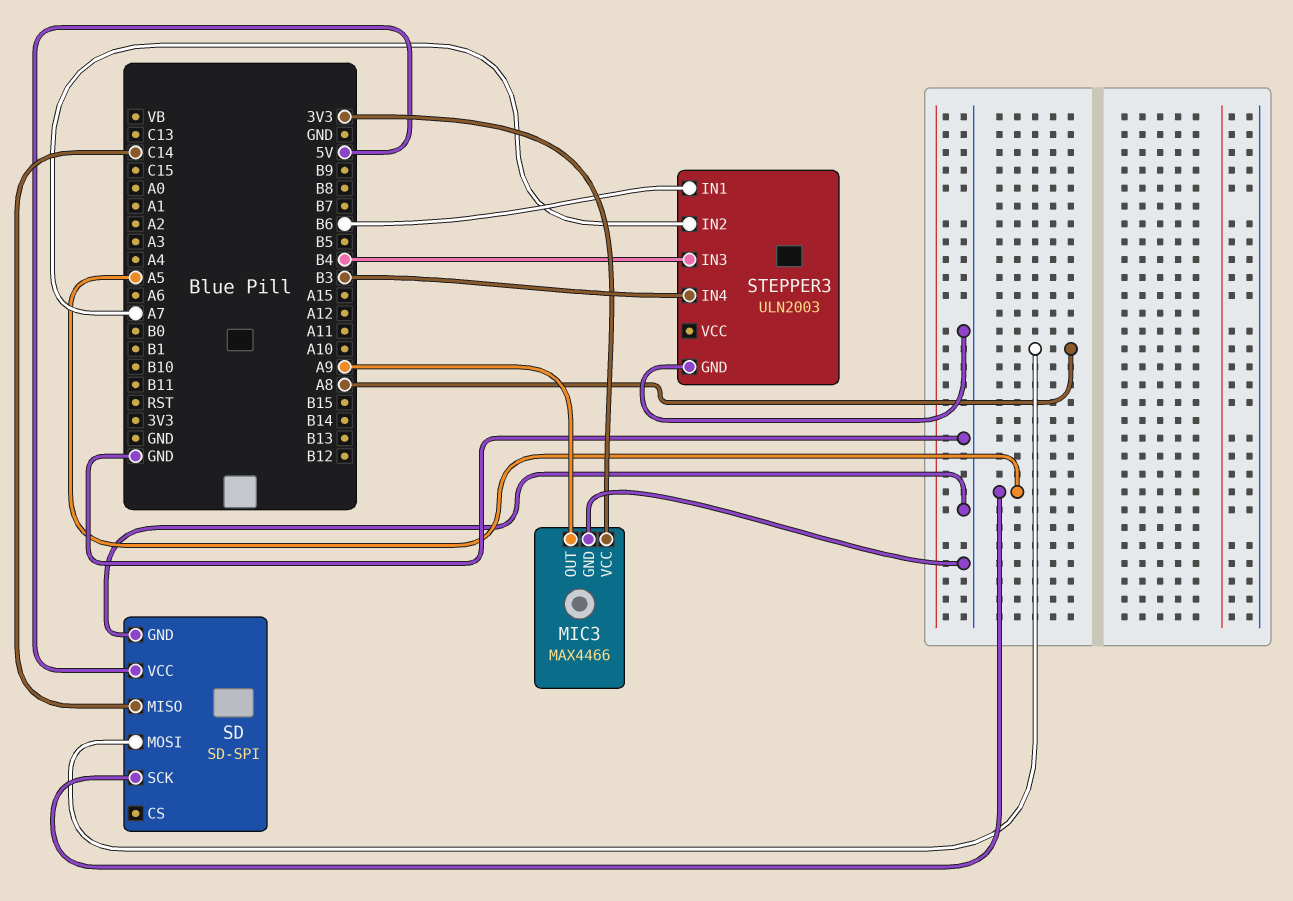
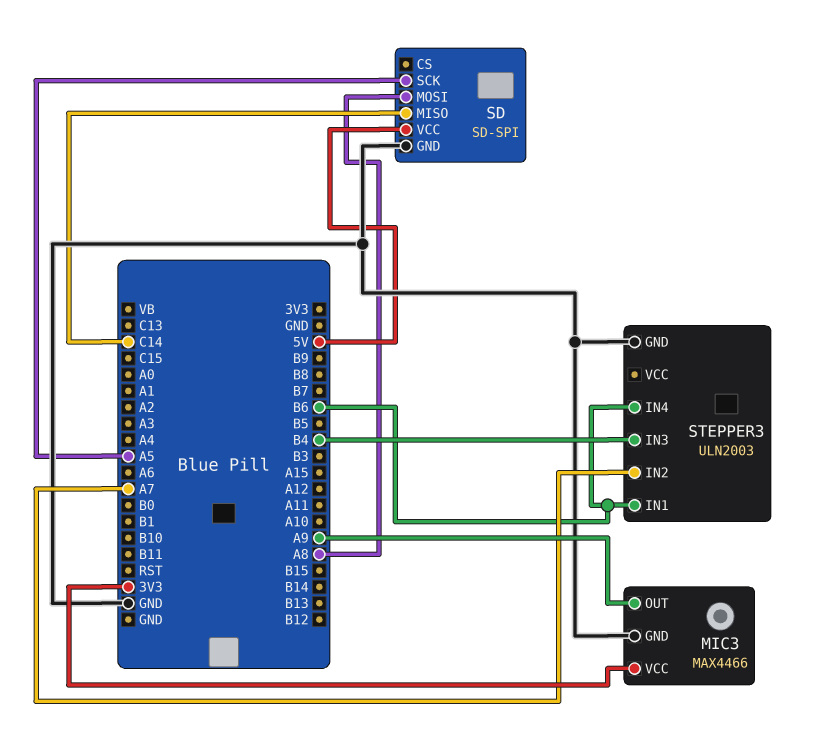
STEPPER3 pin IN4: B3 -> B6

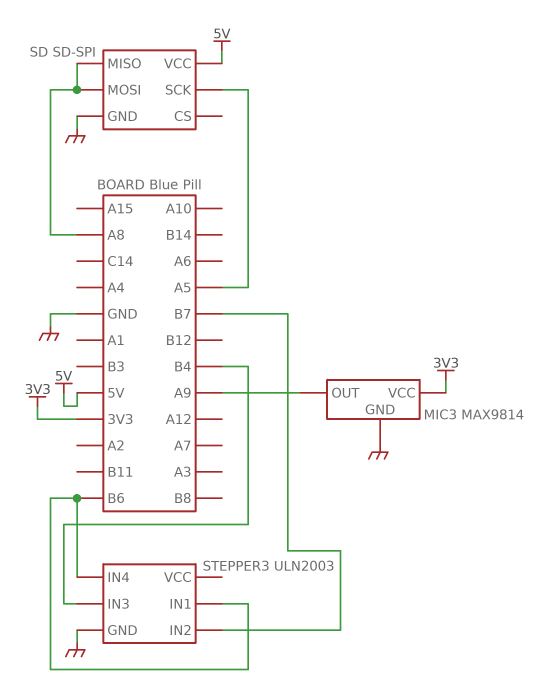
MIC3: MAX4466 -> MAX9814
SD pin MISO: C14 -> A8
STEPPER3 pin IN2: A7 -> B7

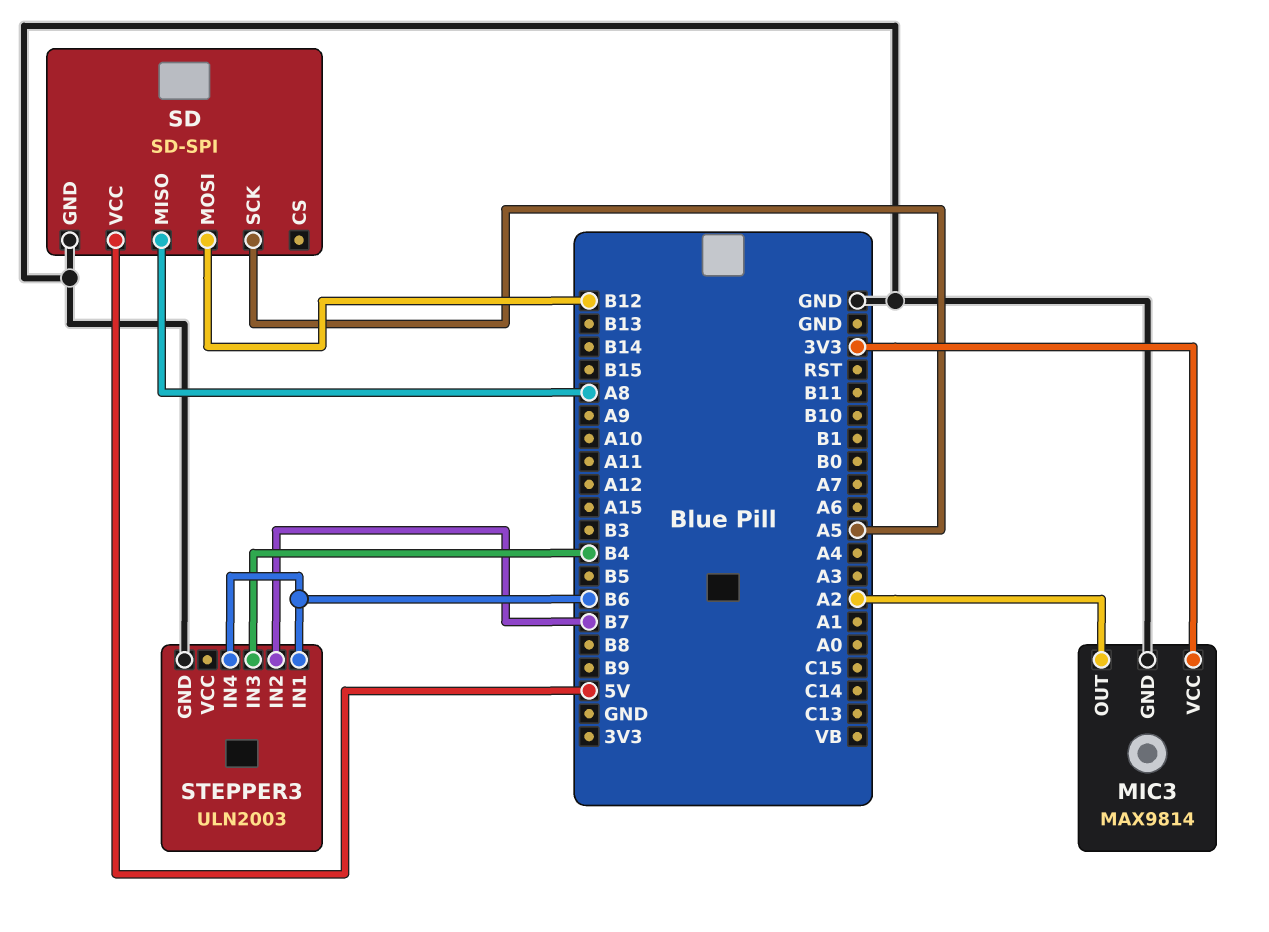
MIC3 pin OUT: A9 -> A2
SD pin MOSI: A8 -> B12

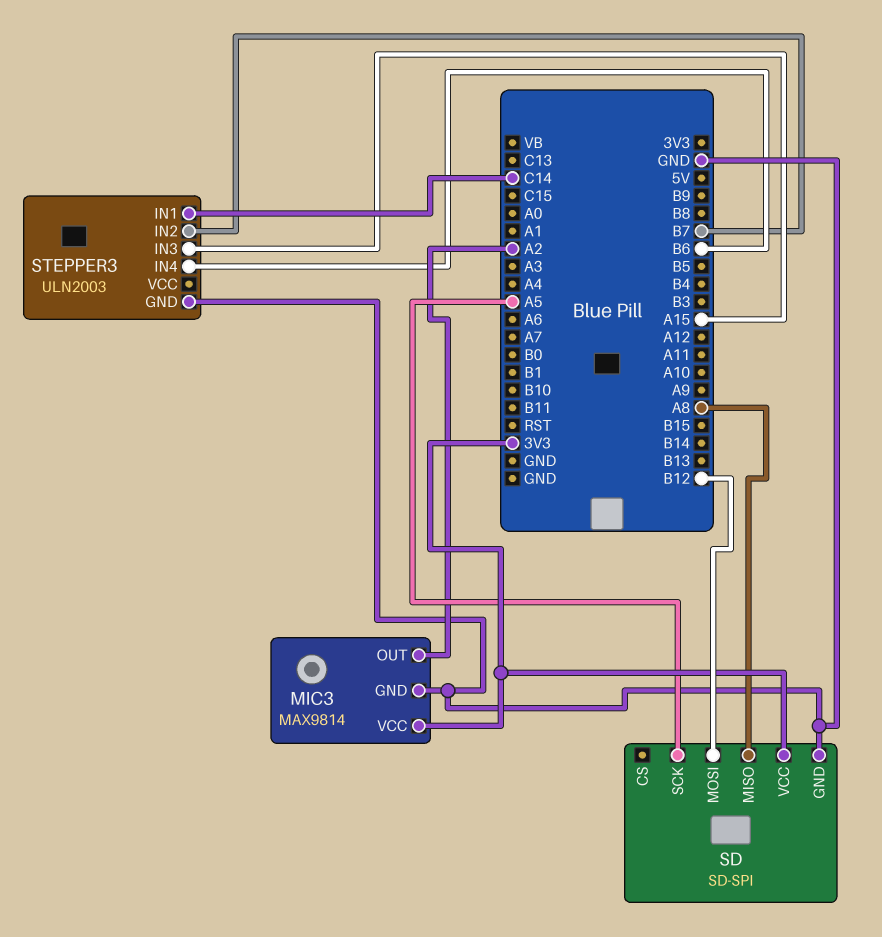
SD pin VCC: 5V -> 3V3
STEPPER3 pin IN1: B6 -> C14
STEPPER3 pin IN3: B4 -> A15

